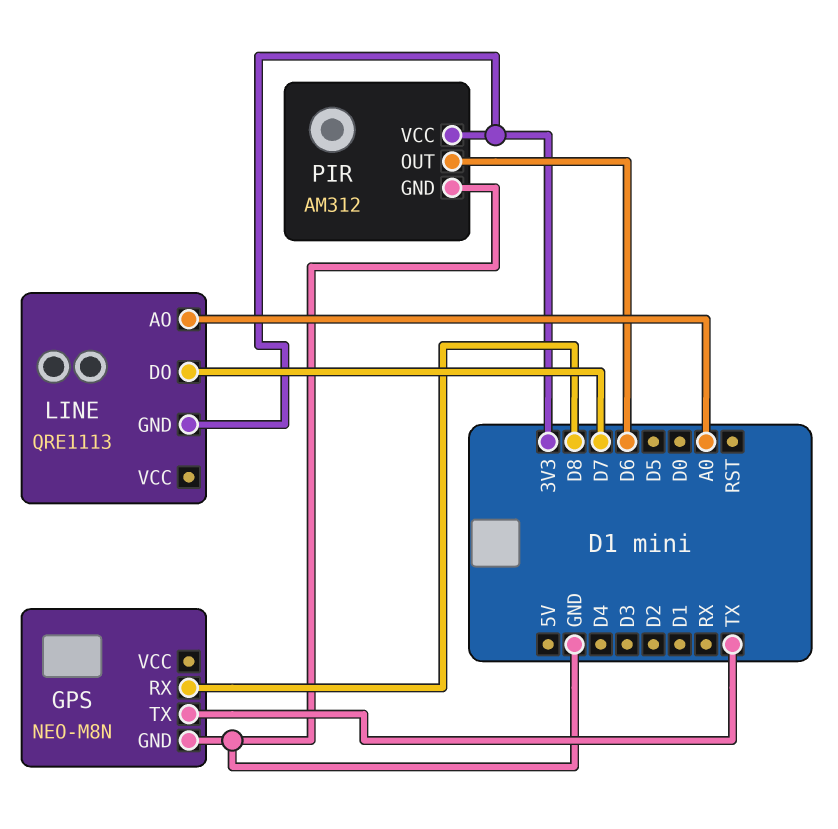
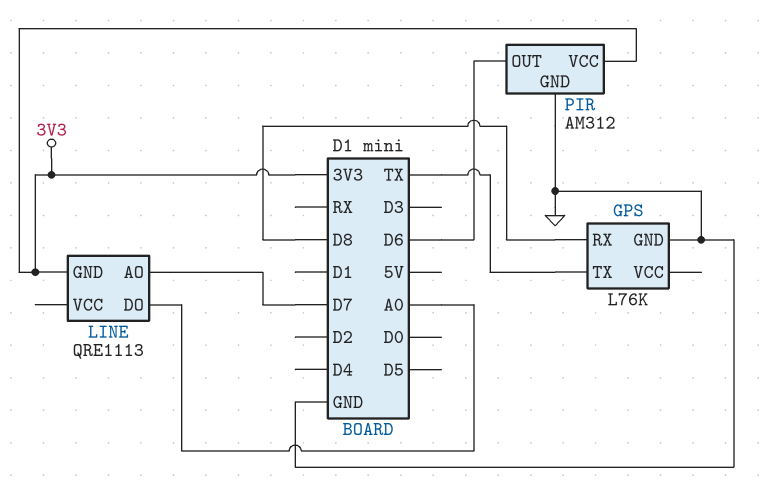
GPS: NEO-M8N -> L76K
LINE pin AO: A0 -> D7
LINE pin DO: D7 -> A0

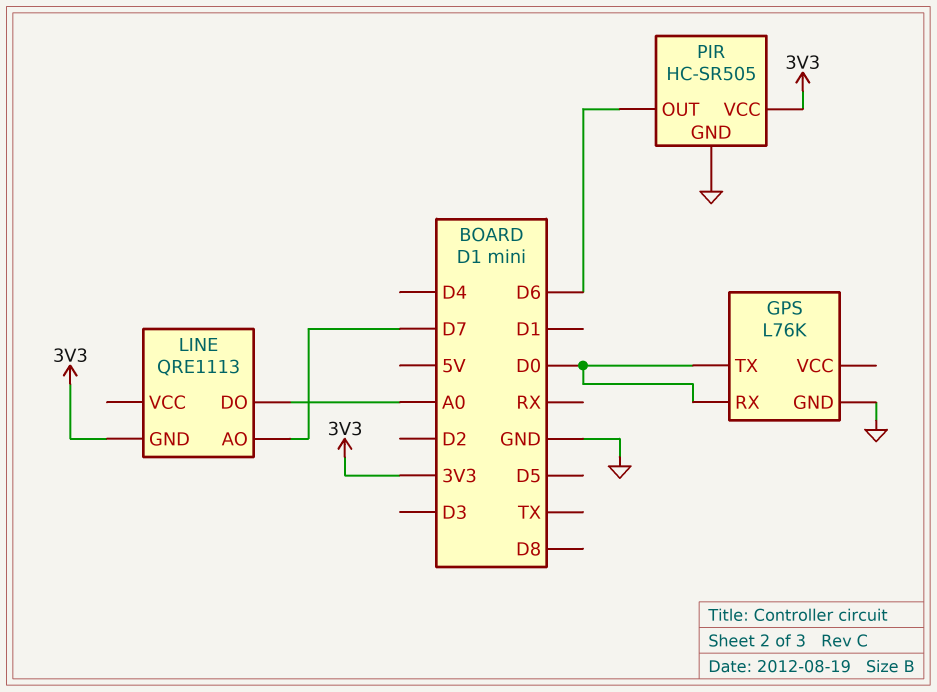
GPS pin RX: D8 -> D0
GPS pin TX: TX -> D0
PIR: AM312 -> HC-SR505

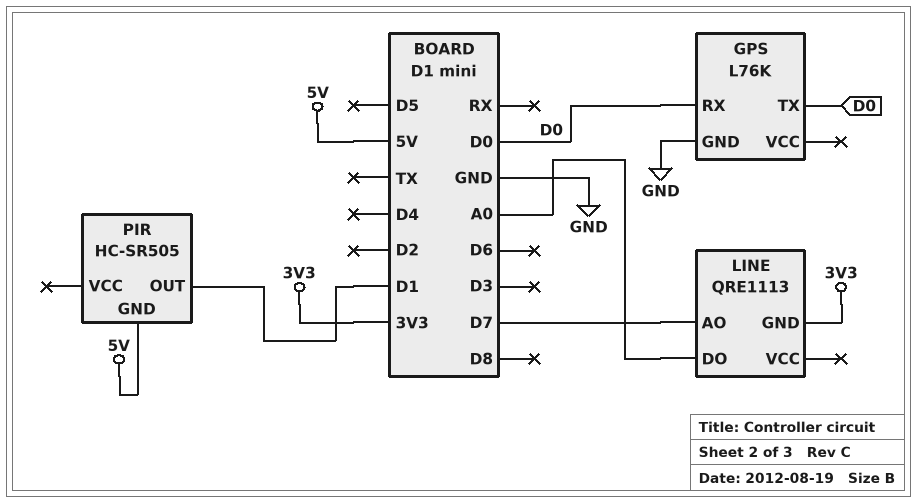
PIR pin GND: GND -> 5V
PIR pin OUT: D6 -> D1
PIR pin VCC: 3V3 -> none

